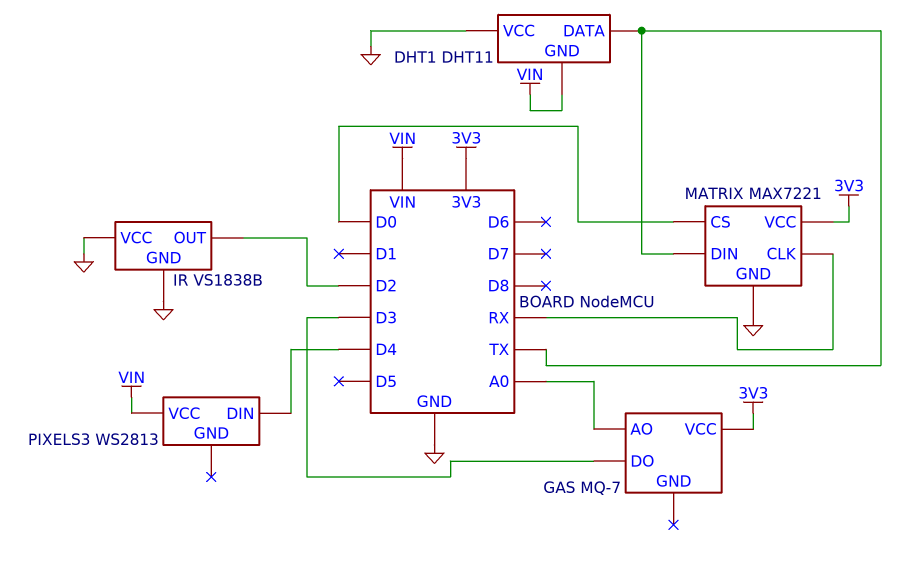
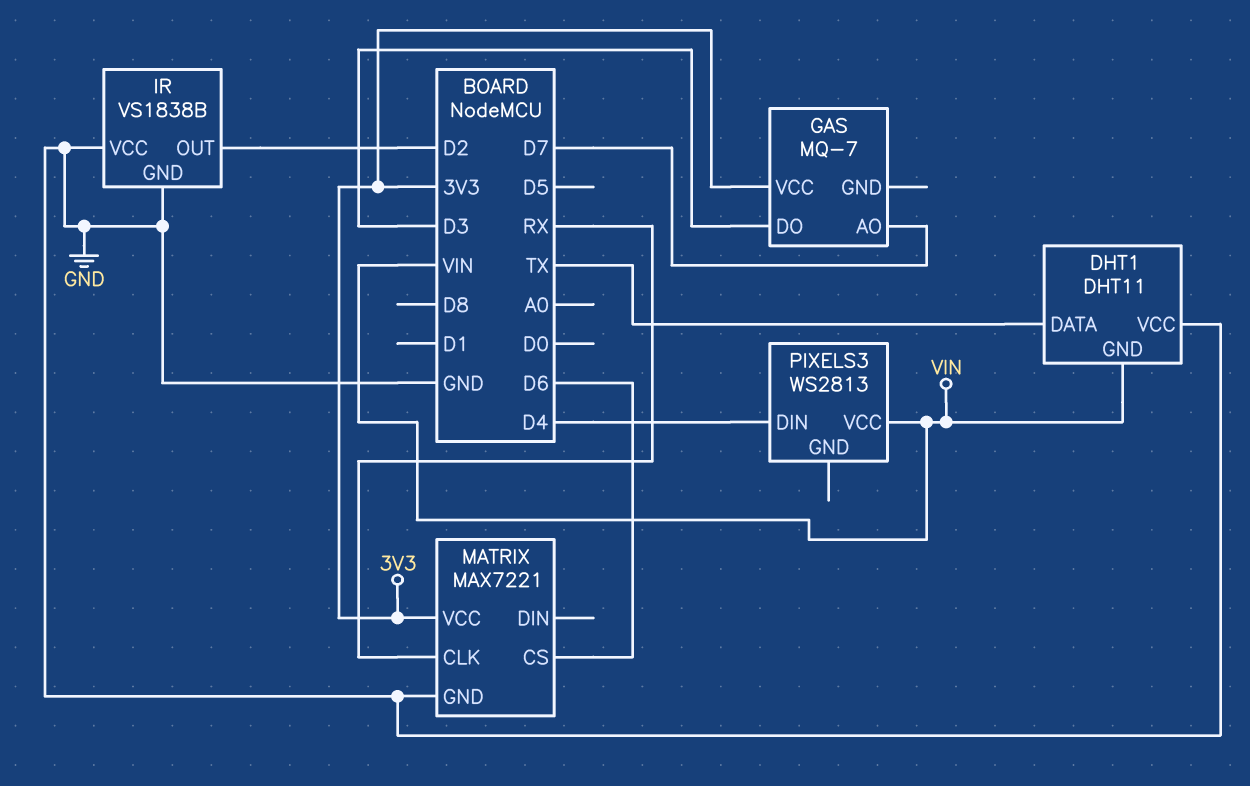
GAS pin AO: A0 -> D7
MATRIX pin CS: D0 -> D6
MATRIX pin DIN: TX -> none

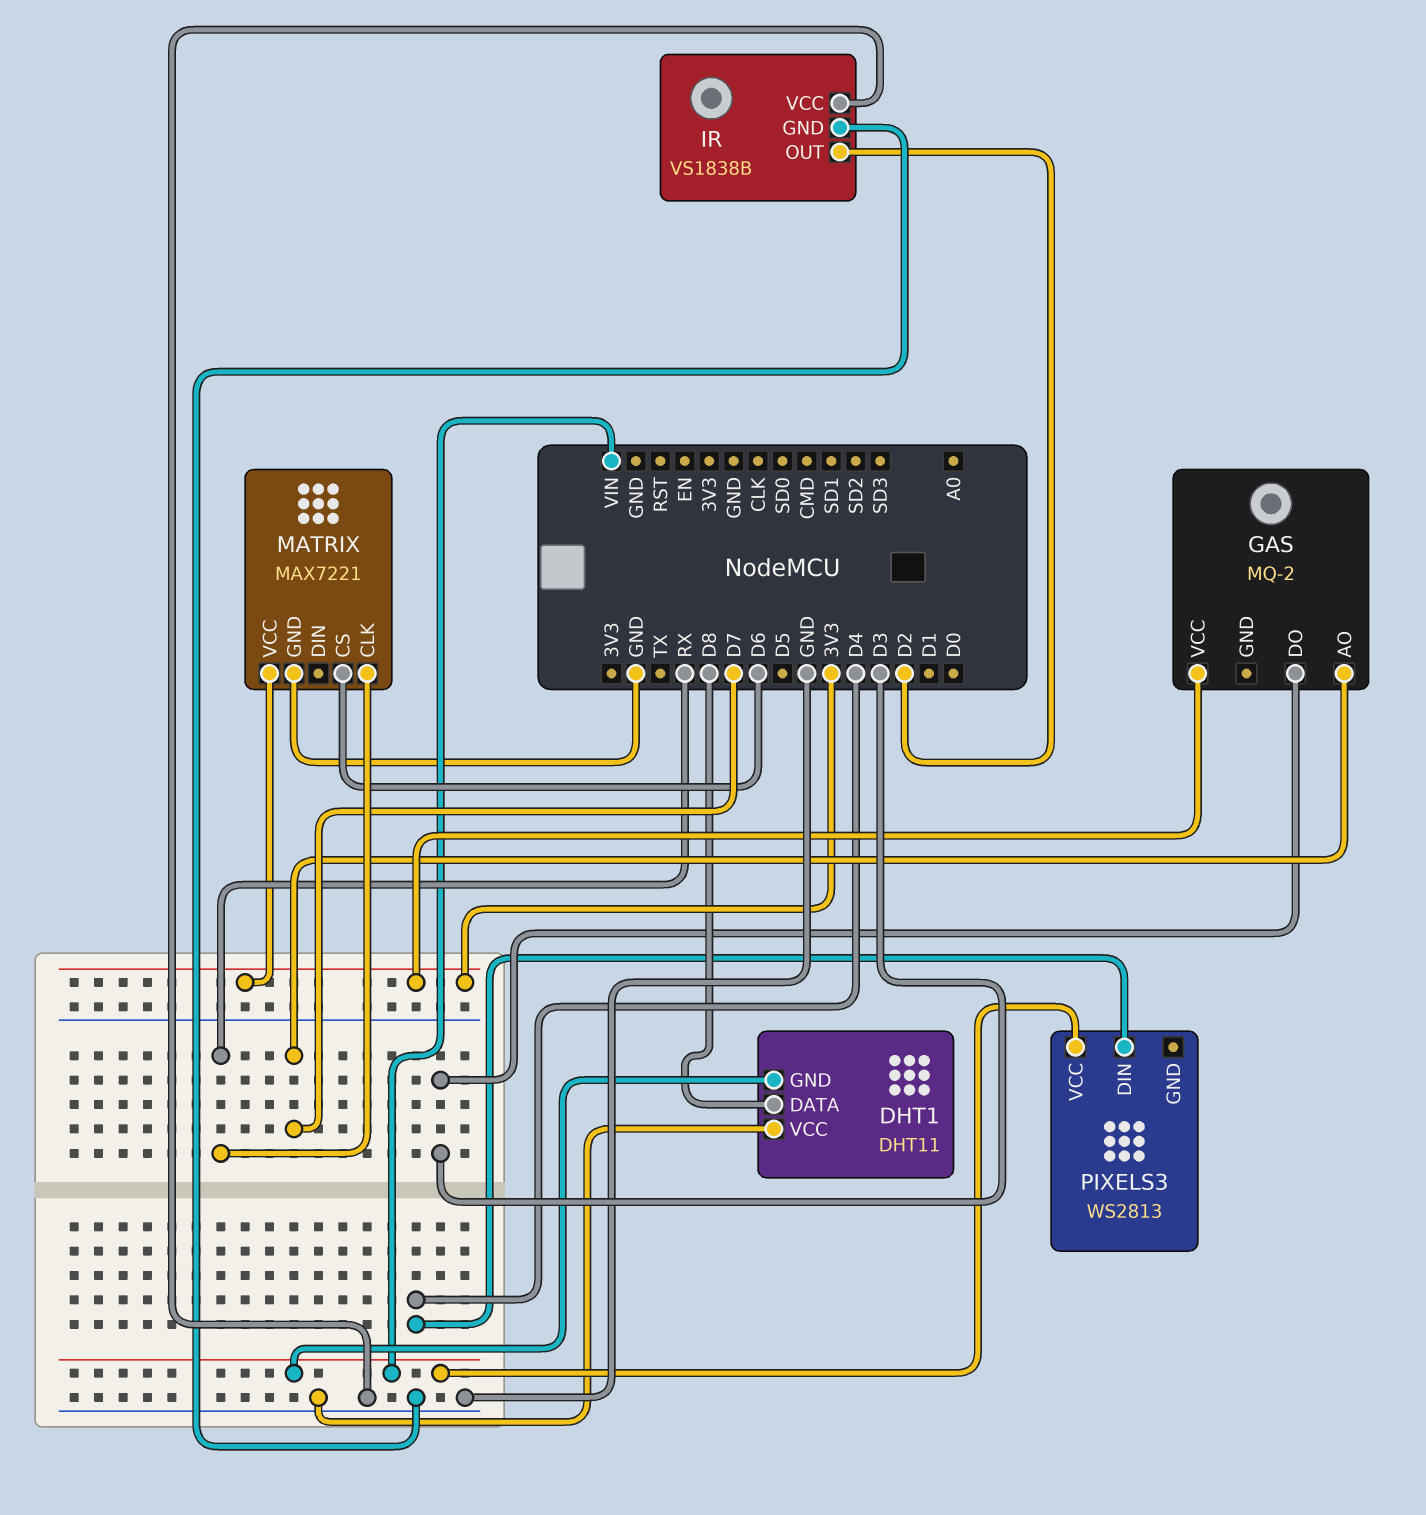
DHT1 pin DATA: TX -> D8
GAS: MQ-7 -> MQ-2

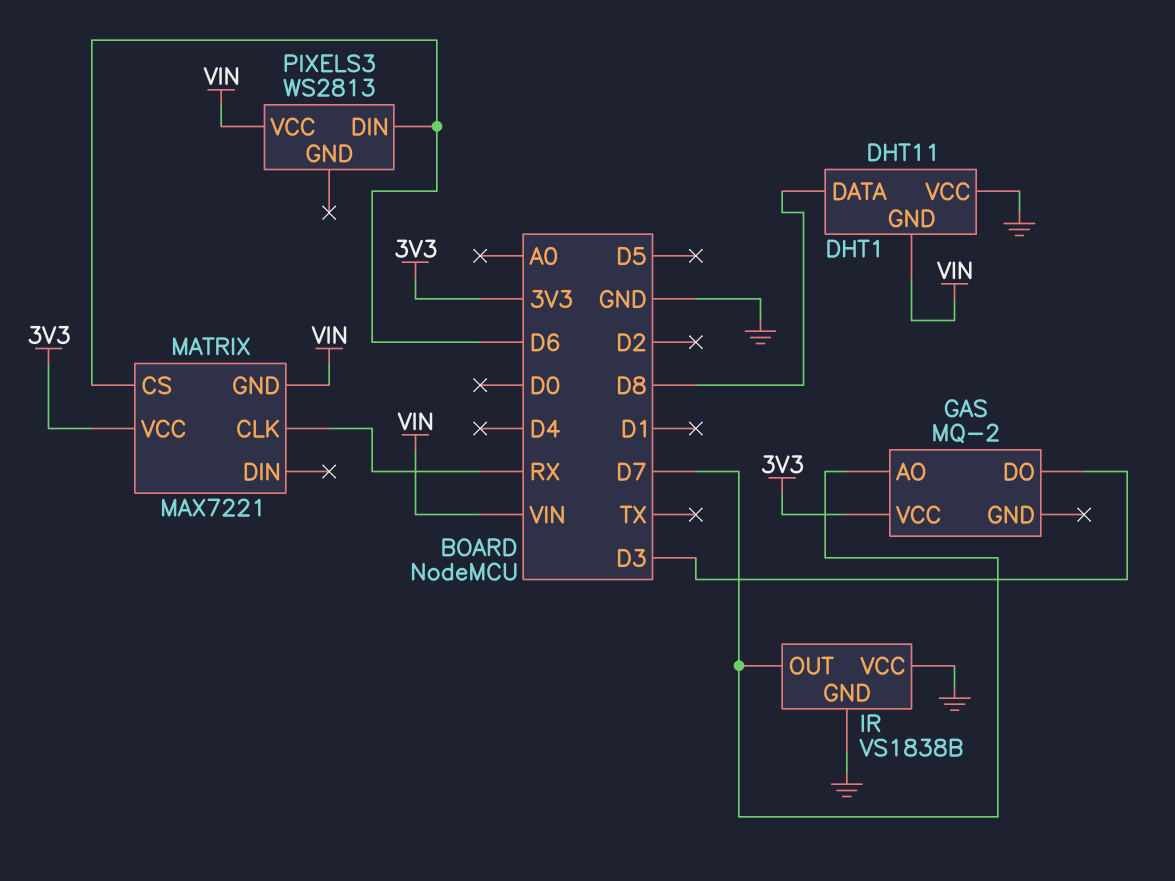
IR pin OUT: D2 -> D7
MATRIX pin GND: GND -> VIN
PIXELS3 pin DIN: D4 -> D6

